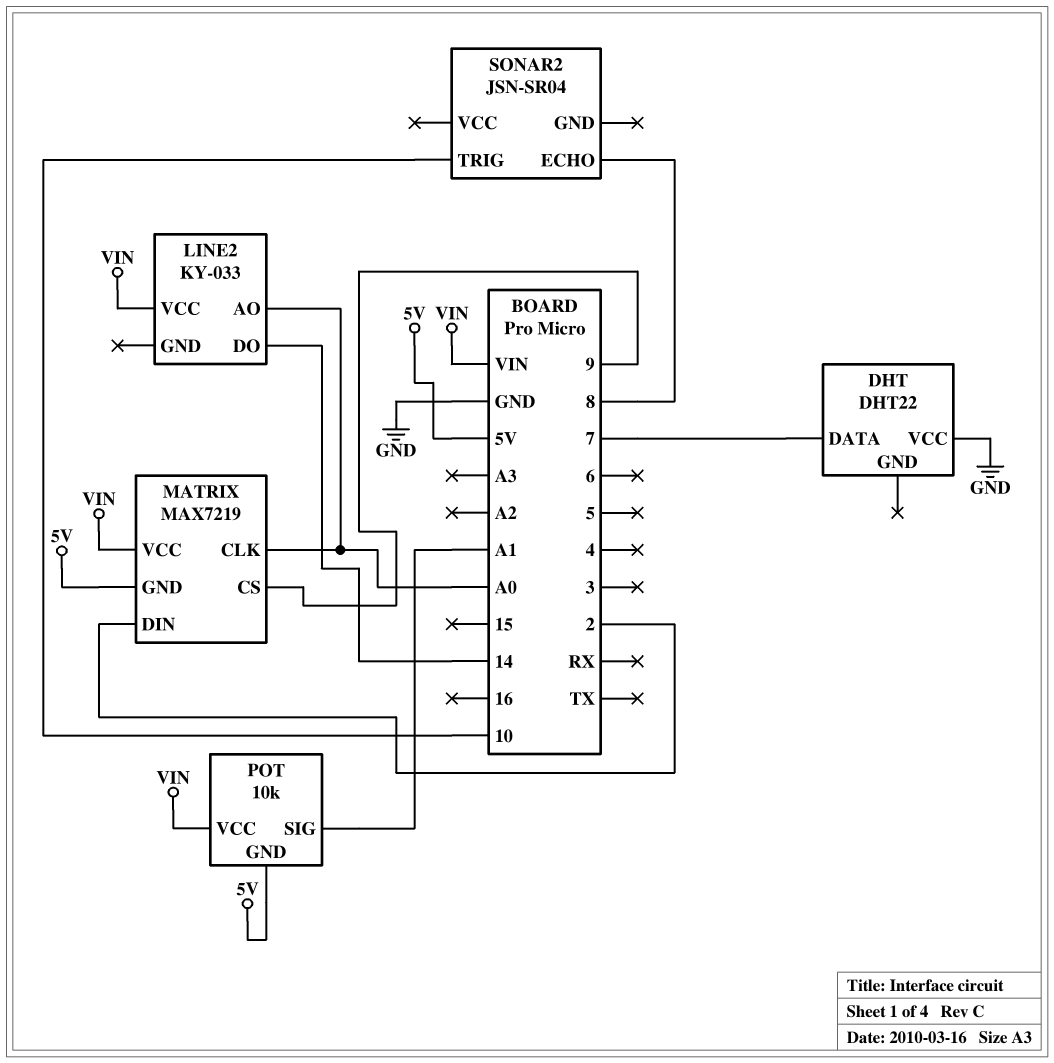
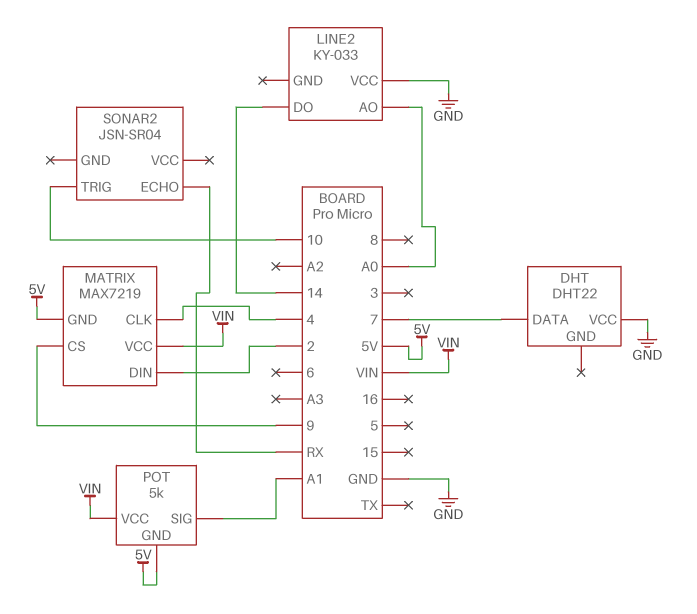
LINE2 pin VCC: VIN -> GND
MATRIX pin CLK: A0 -> 4
POT: 10k -> 5k
SONAR2 pin ECHO: 8 -> RX

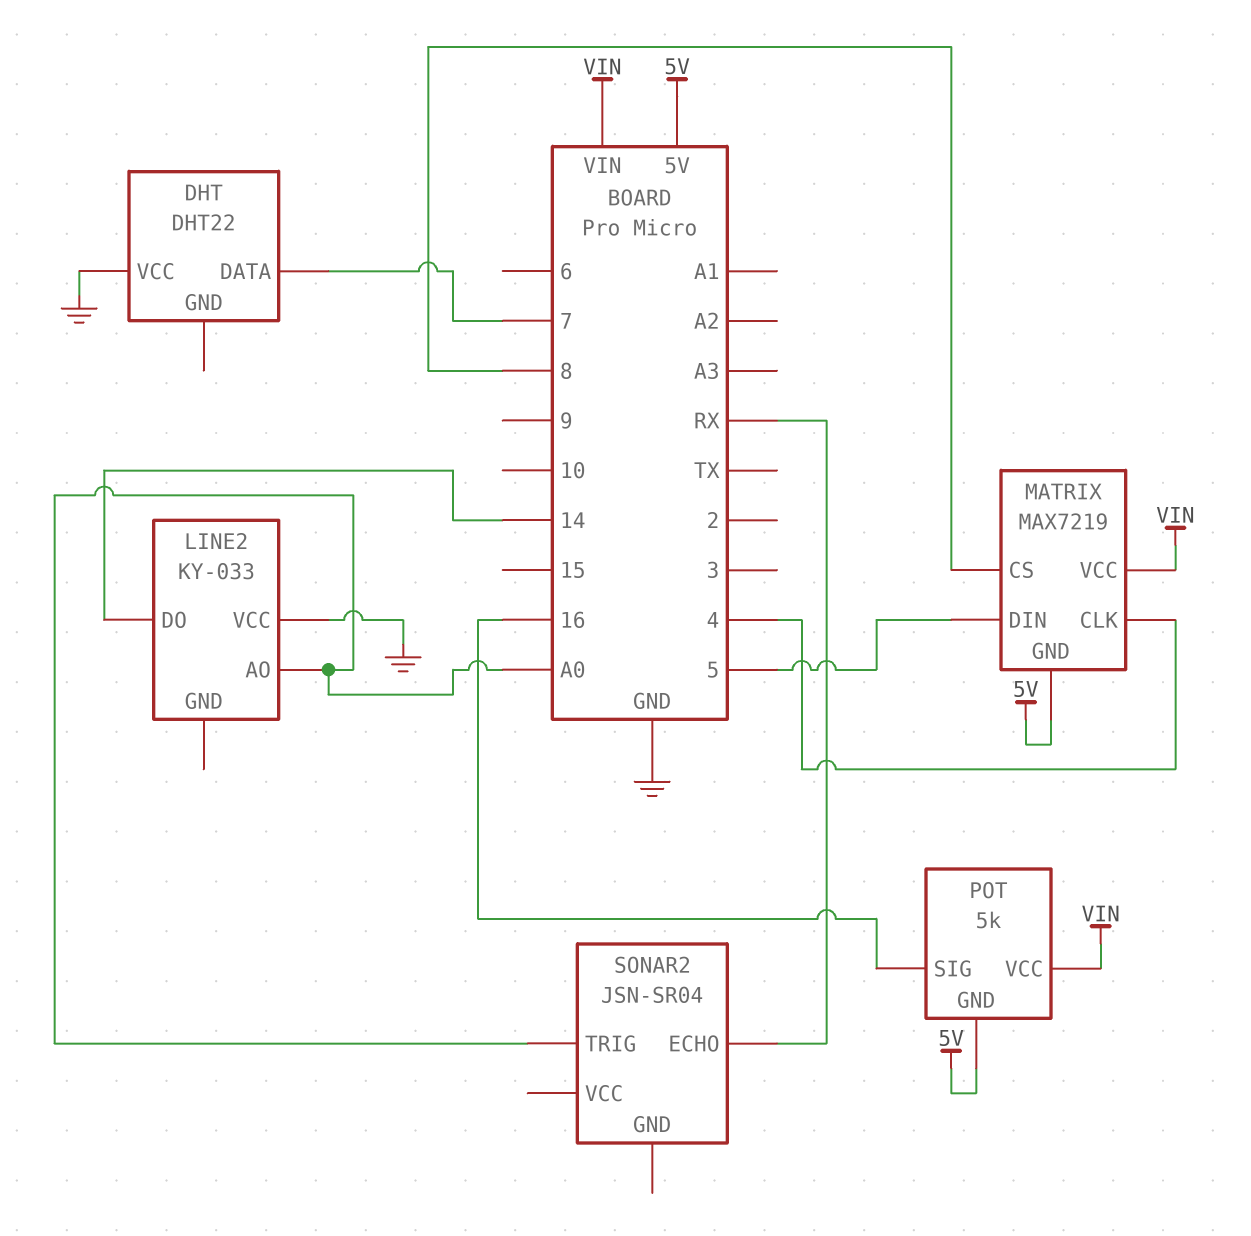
MATRIX pin CS: 9 -> 8
MATRIX pin DIN: 2 -> 5
POT pin SIG: A1 -> 16
SONAR2 pin TRIG: 10 -> A0

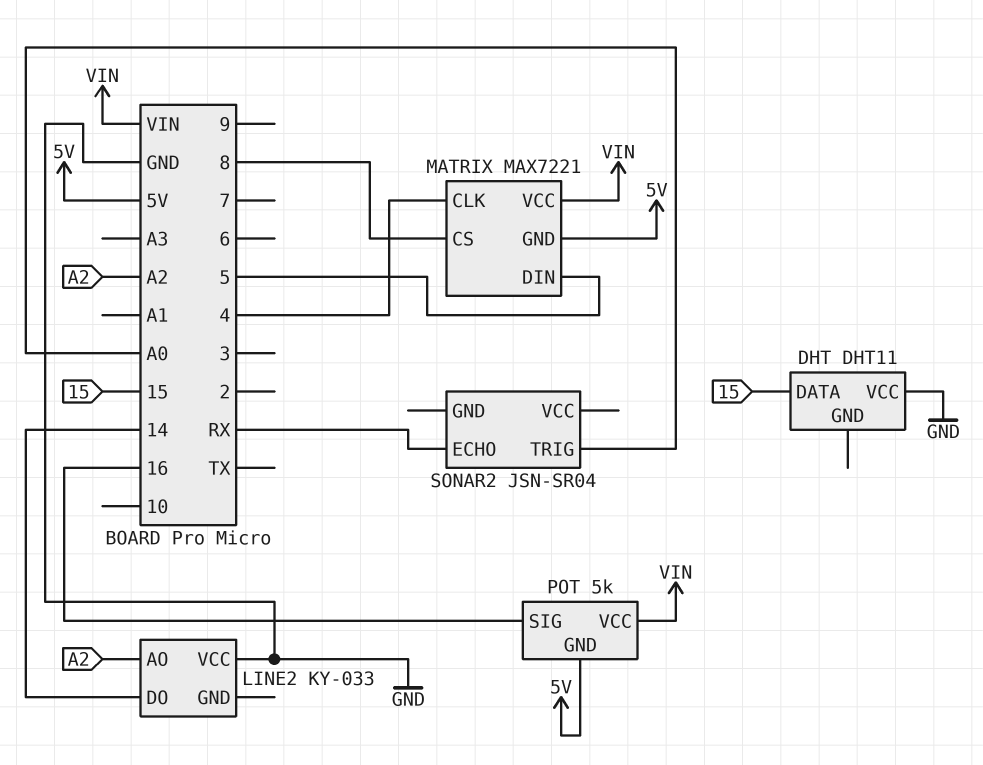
DHT: DHT22 -> DHT11
DHT pin DATA: 7 -> 15
LINE2 pin AO: A0 -> A2
MATRIX: MAX7219 -> MAX7221

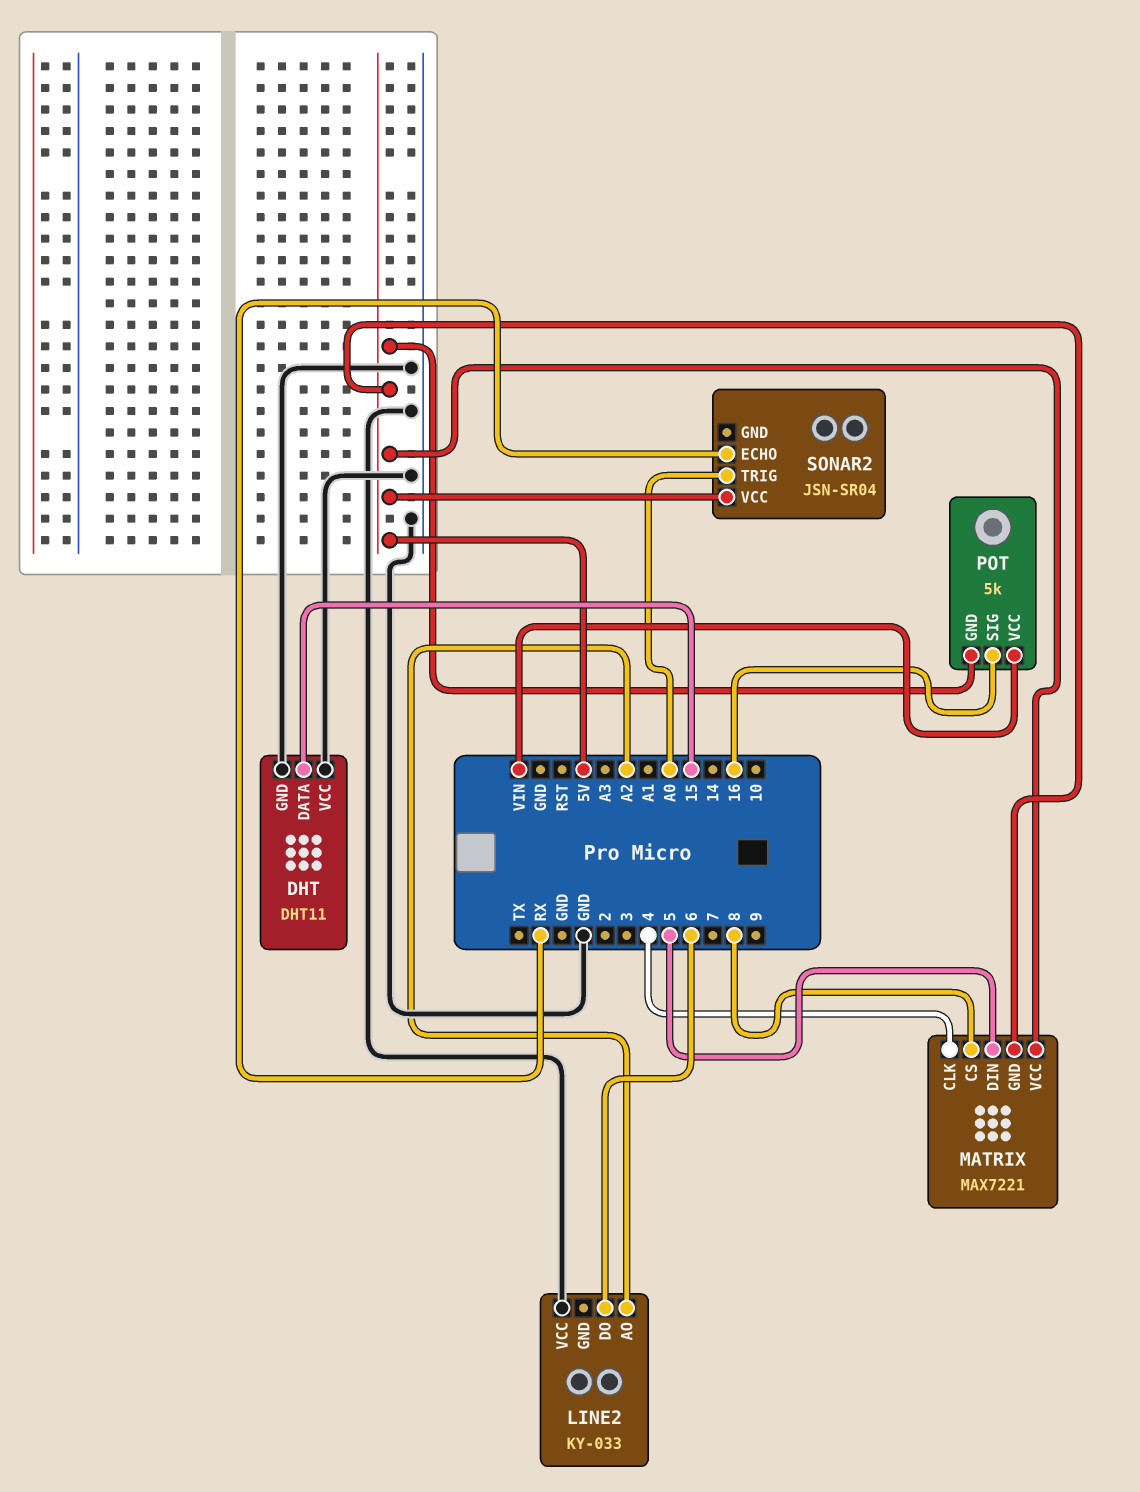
DHT pin GND: none -> GND
LINE2 pin DO: 14 -> 6
MATRIX pin VCC: VIN -> 5V
SONAR2 pin VCC: none -> 5V

